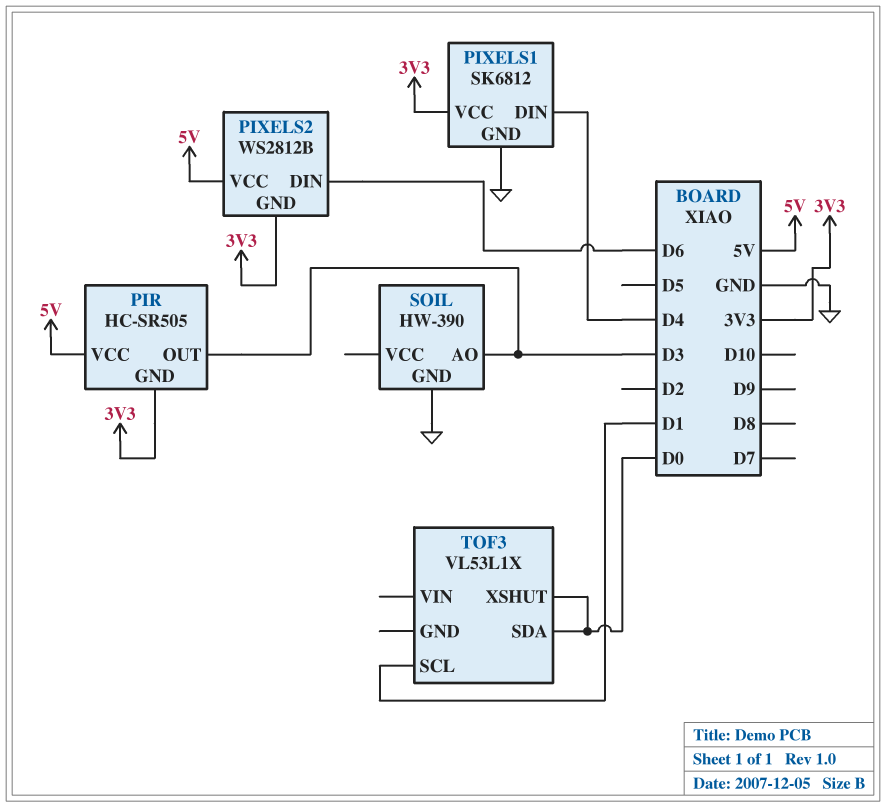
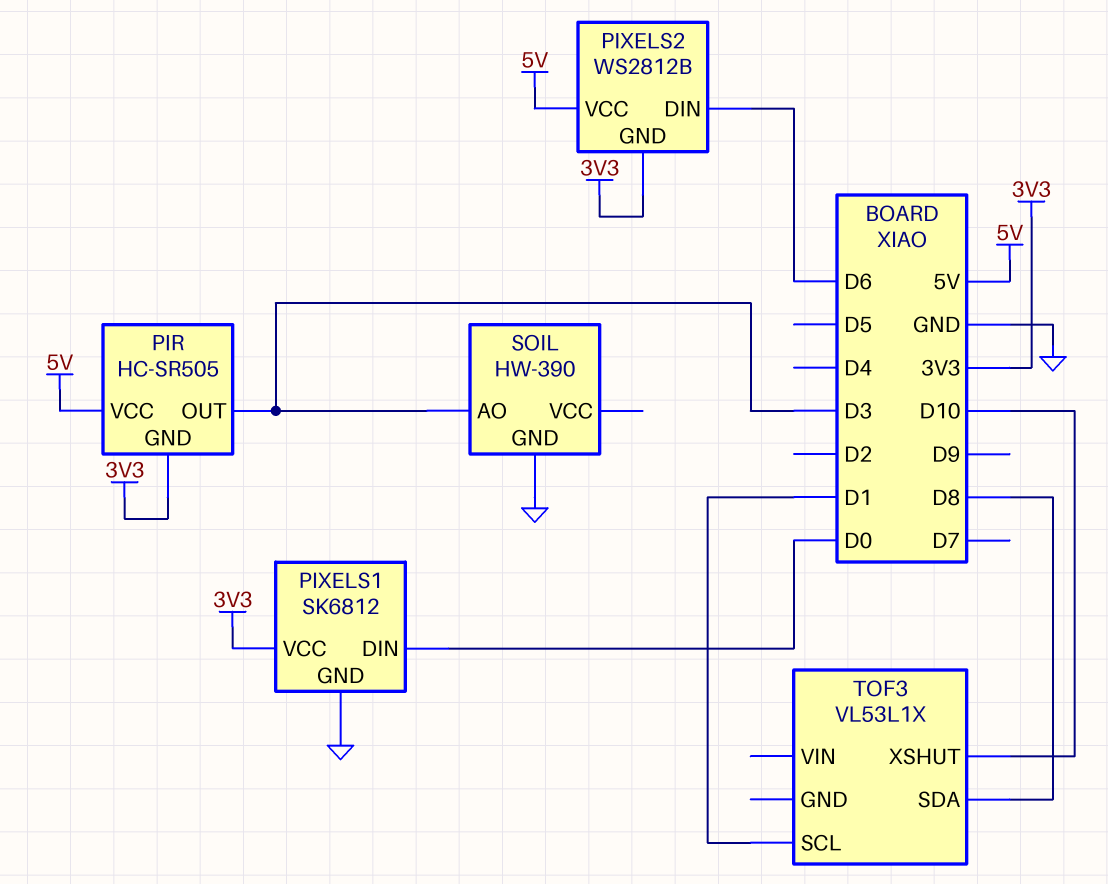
PIXELS1 pin DIN: D4 -> D0
TOF3 pin SDA: D0 -> D8
TOF3 pin XSHUT: D0 -> D10

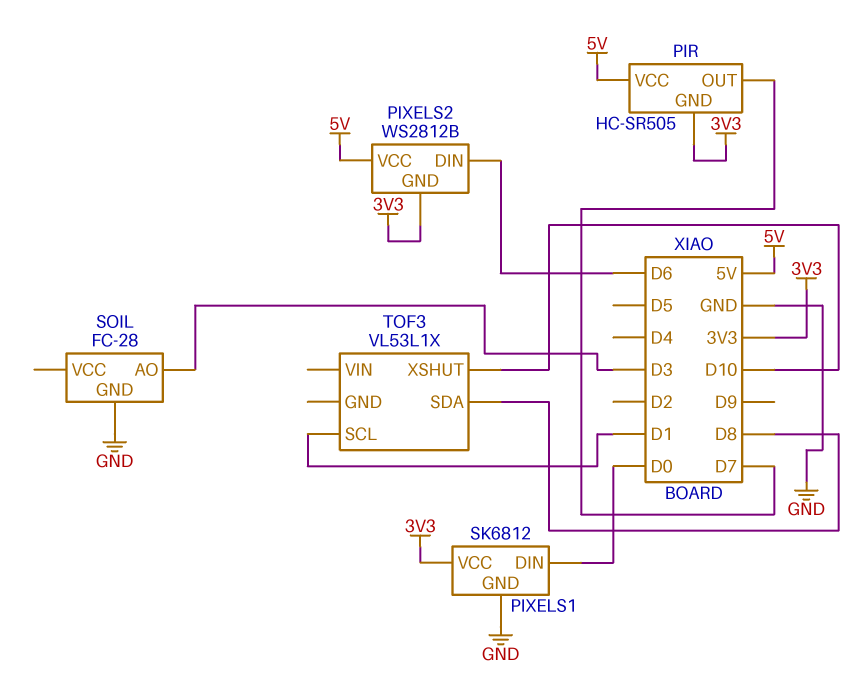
PIR pin OUT: D3 -> D7
SOIL: HW-390 -> FC-28

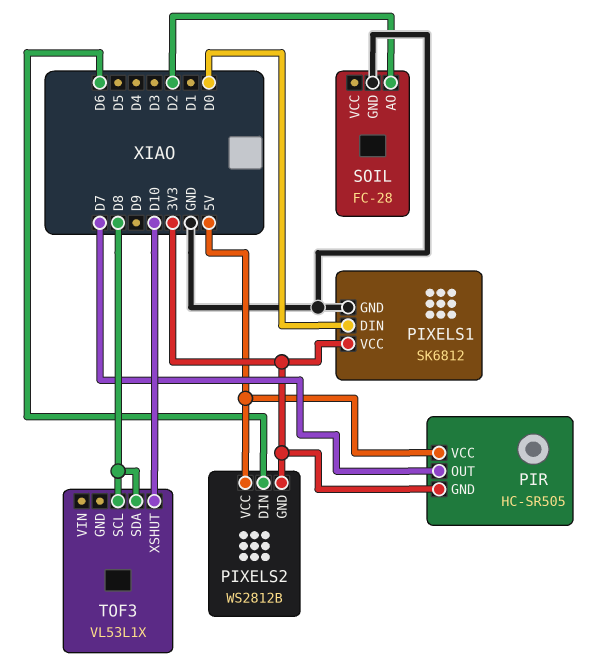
SOIL pin AO: D3 -> D2
TOF3 pin SCL: D1 -> D8

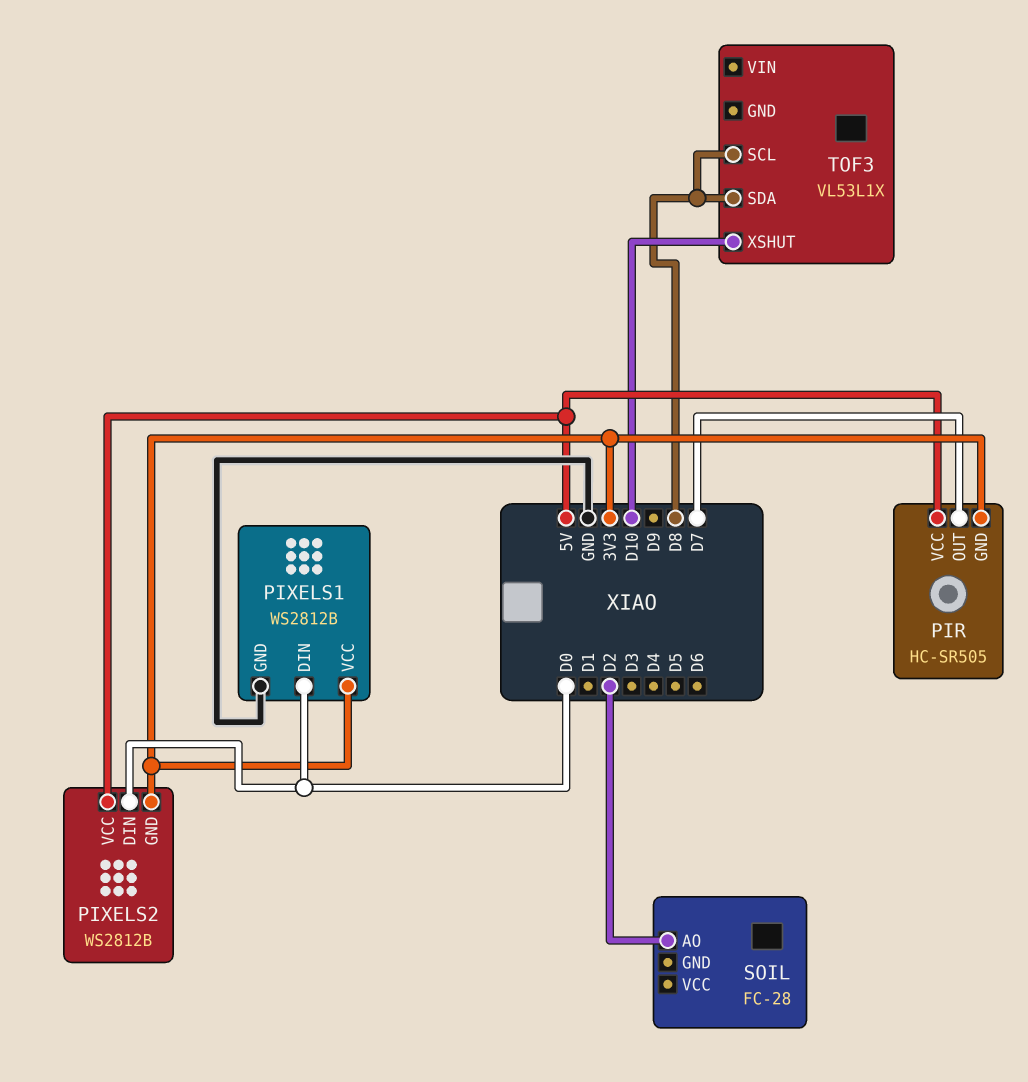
PIXELS1: SK6812 -> WS2812B
PIXELS2 pin DIN: D6 -> D0
SOIL pin GND: GND -> none

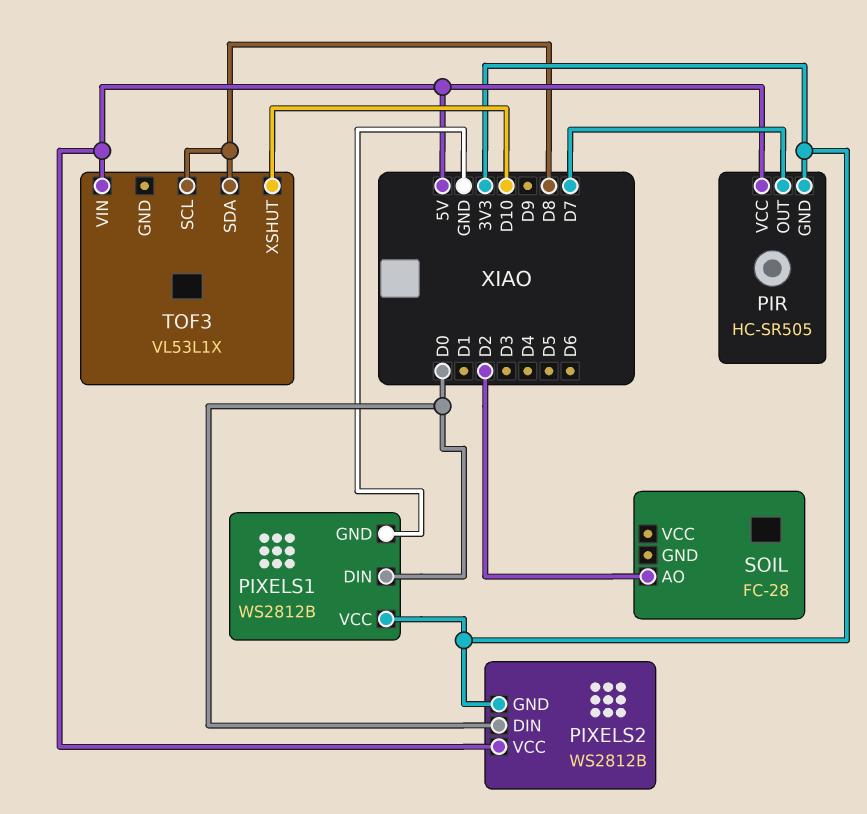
TOF3 pin VIN: none -> 5V

